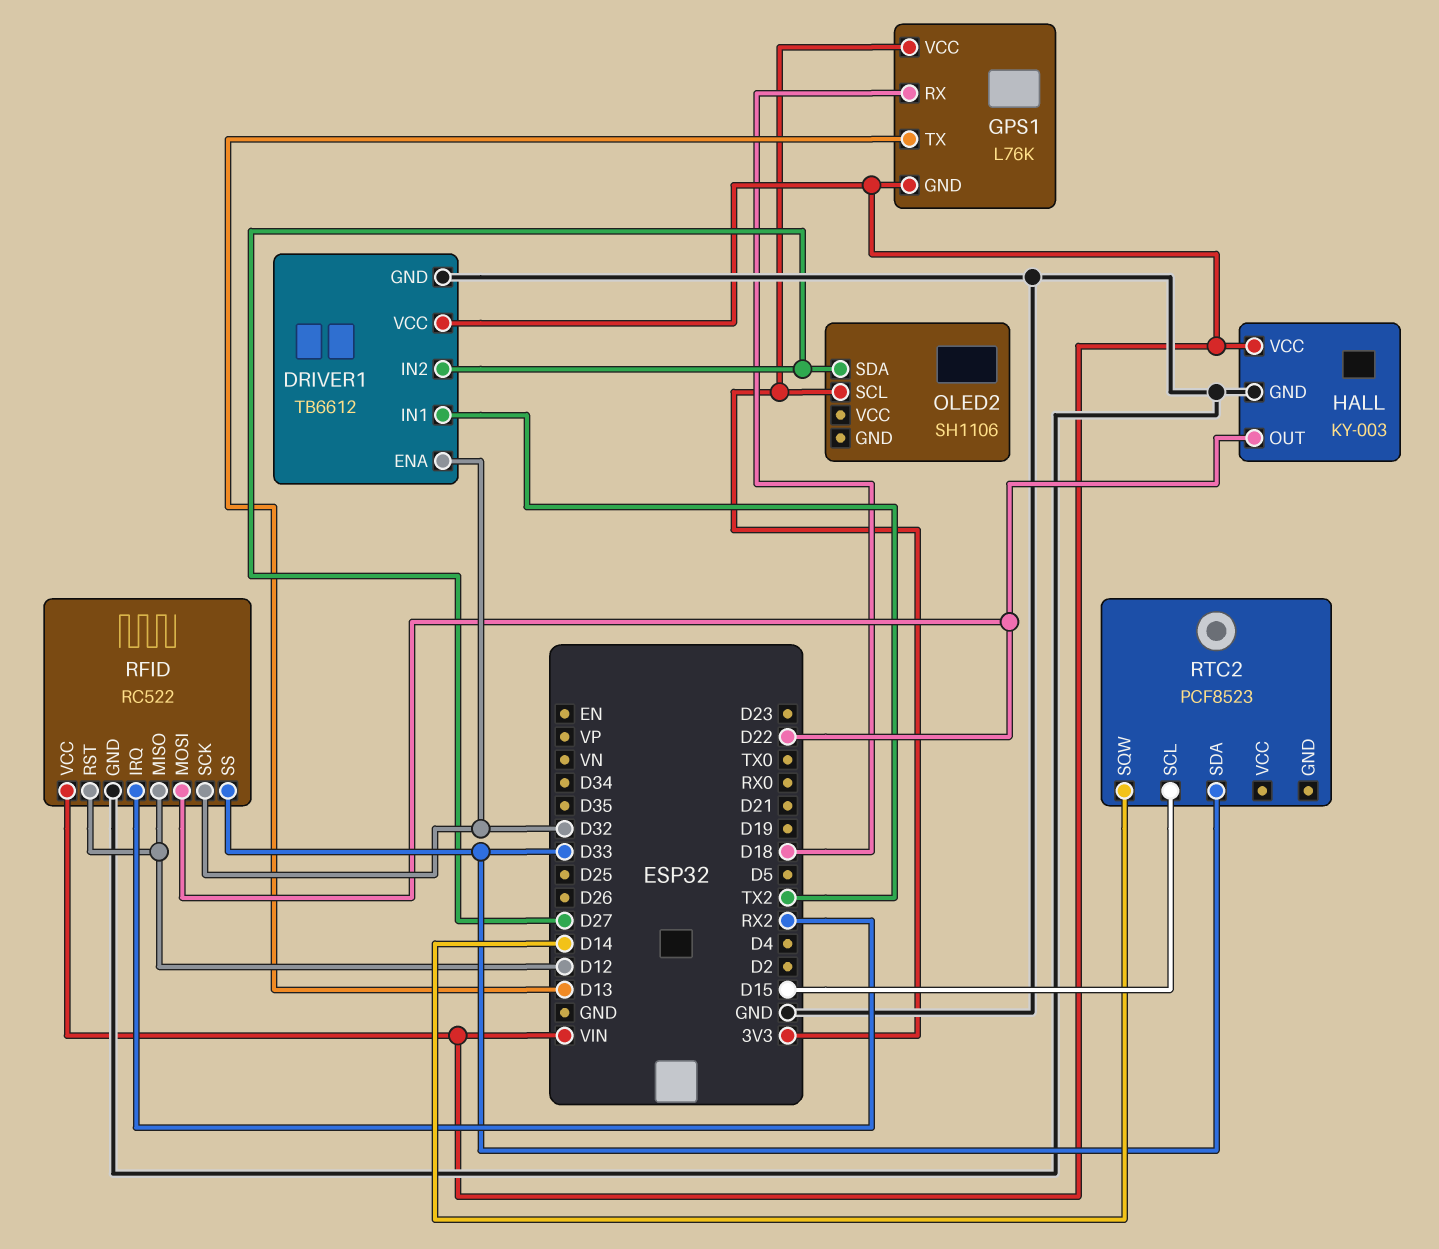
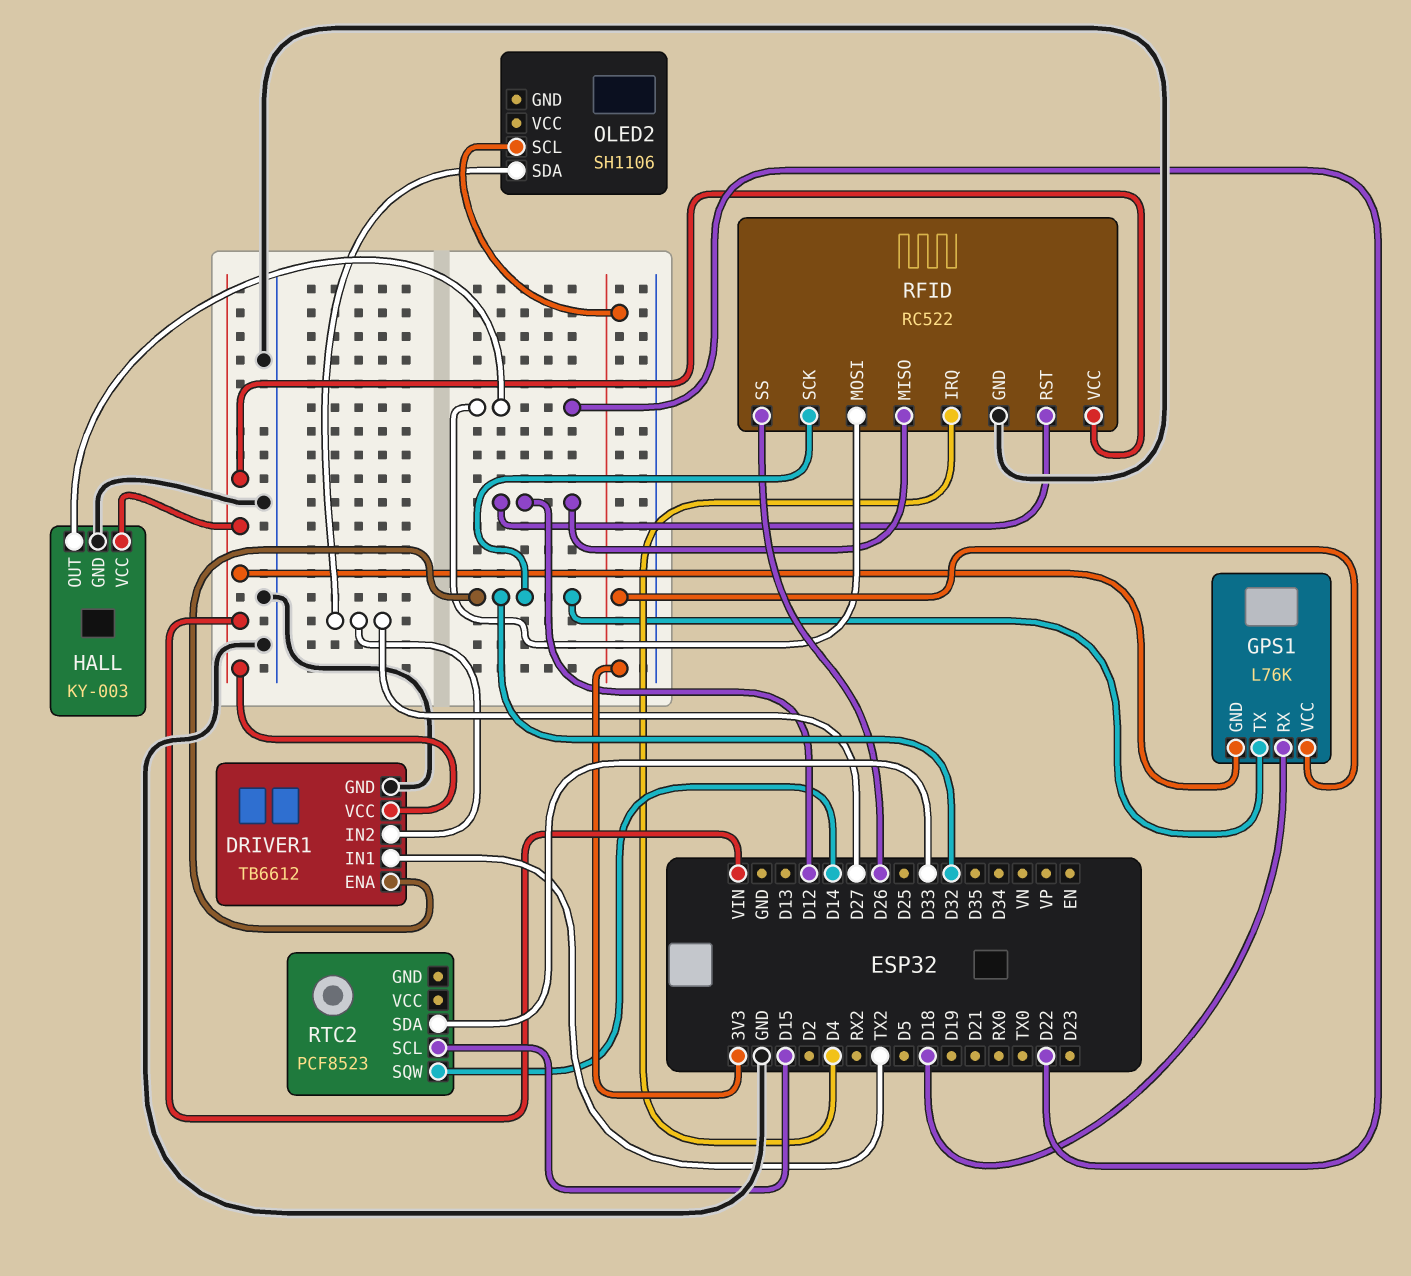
GPS1 pin TX: D13 -> D32
RFID pin IRQ: RX2 -> D4
RFID pin SS: D33 -> D26

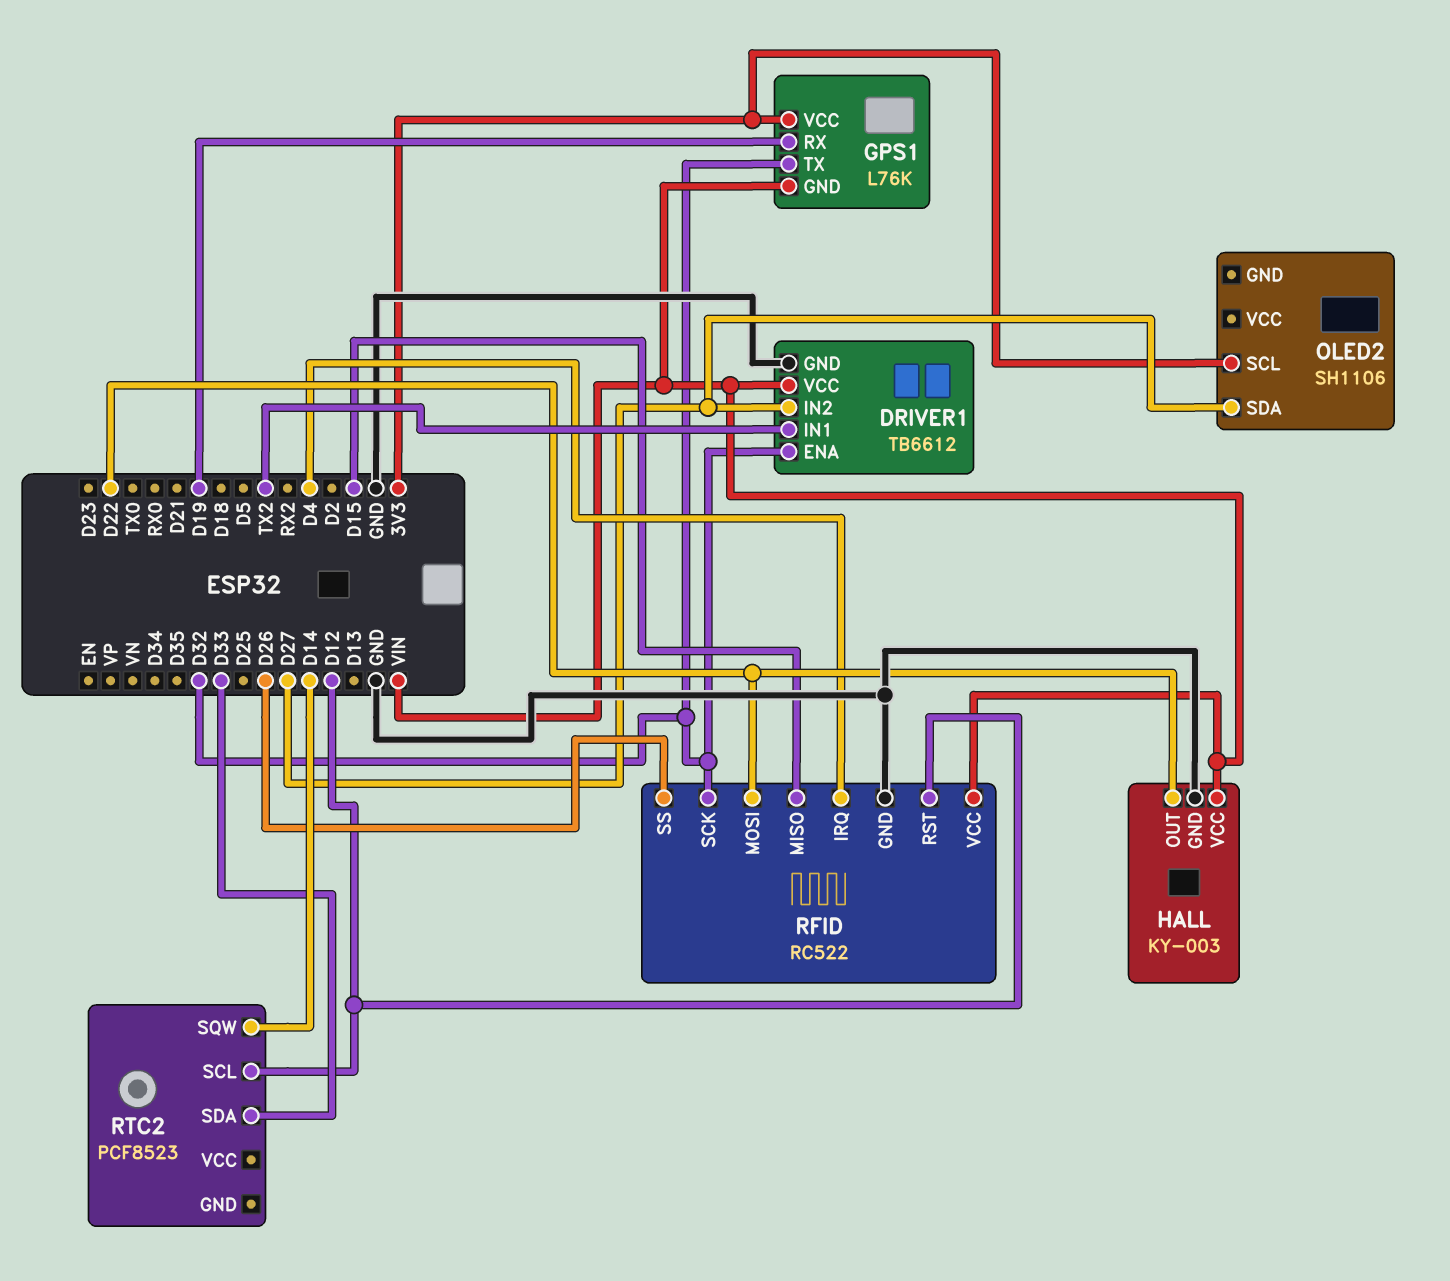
GPS1 pin RX: D18 -> D19
RFID pin MISO: D12 -> D15
RTC2 pin SCL: D15 -> D12

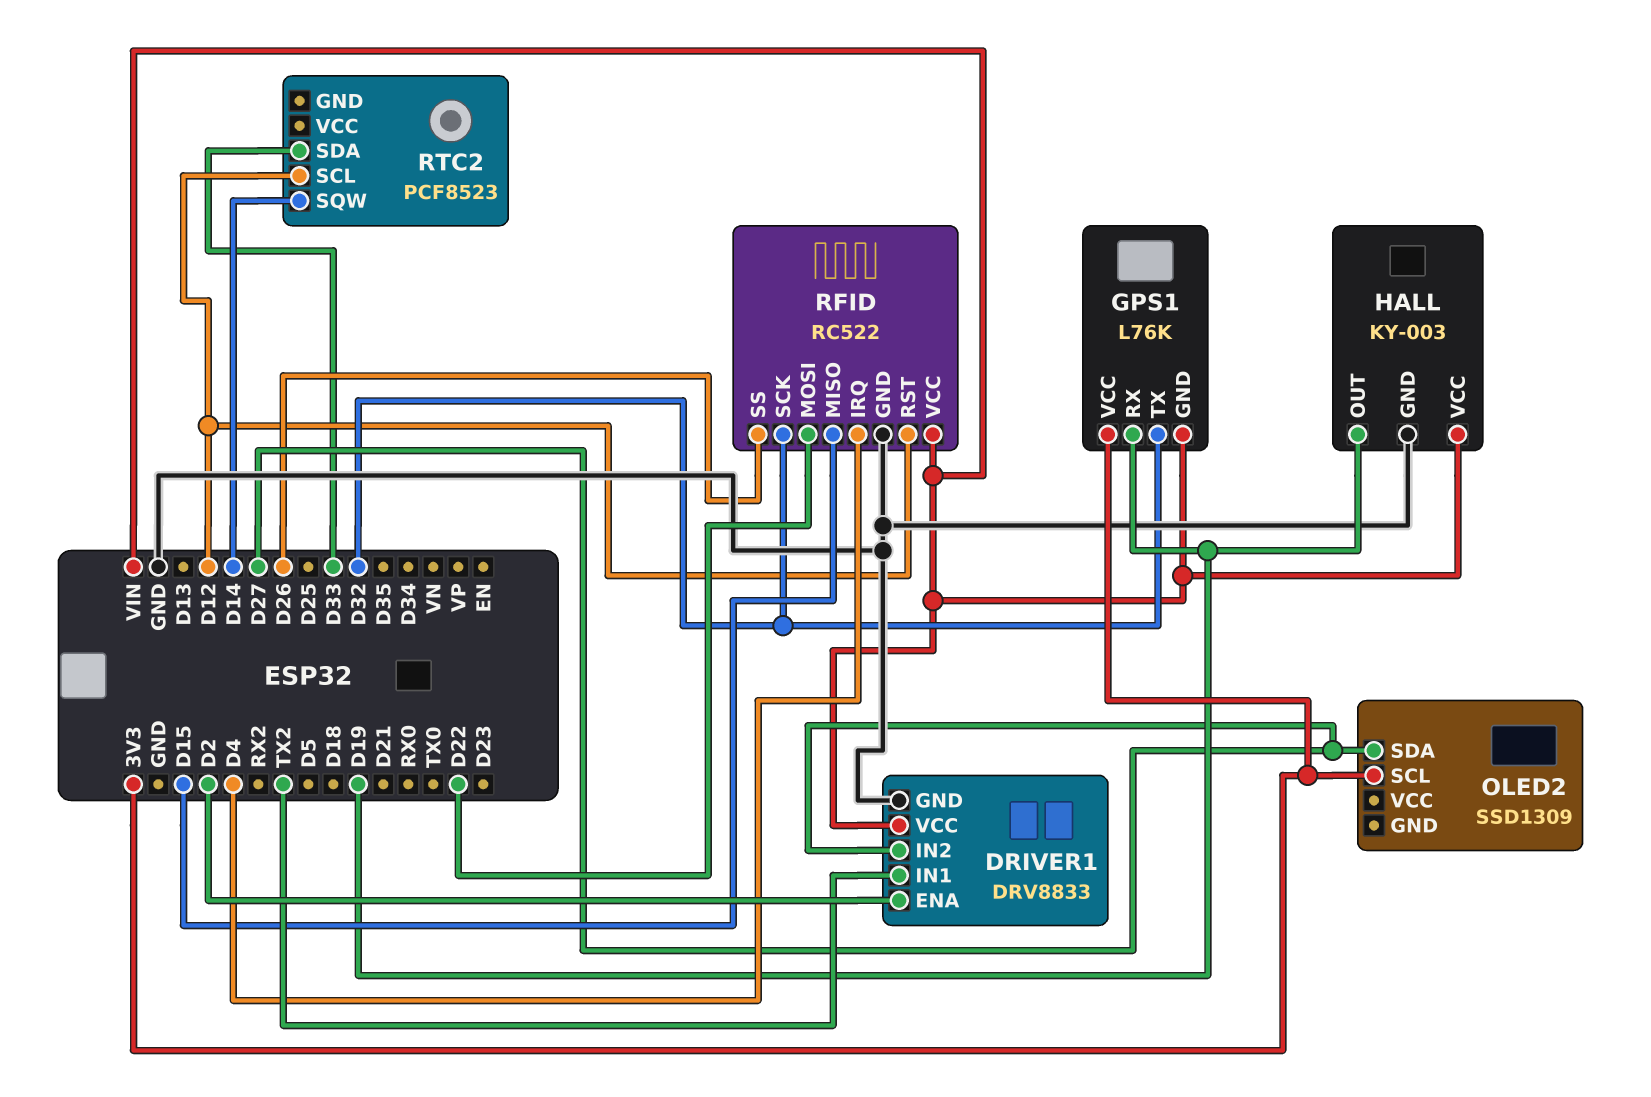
DRIVER1: TB6612 -> DRV8833
DRIVER1 pin ENA: D32 -> D2
HALL pin OUT: D22 -> D19
OLED2: SH1106 -> SSD1309

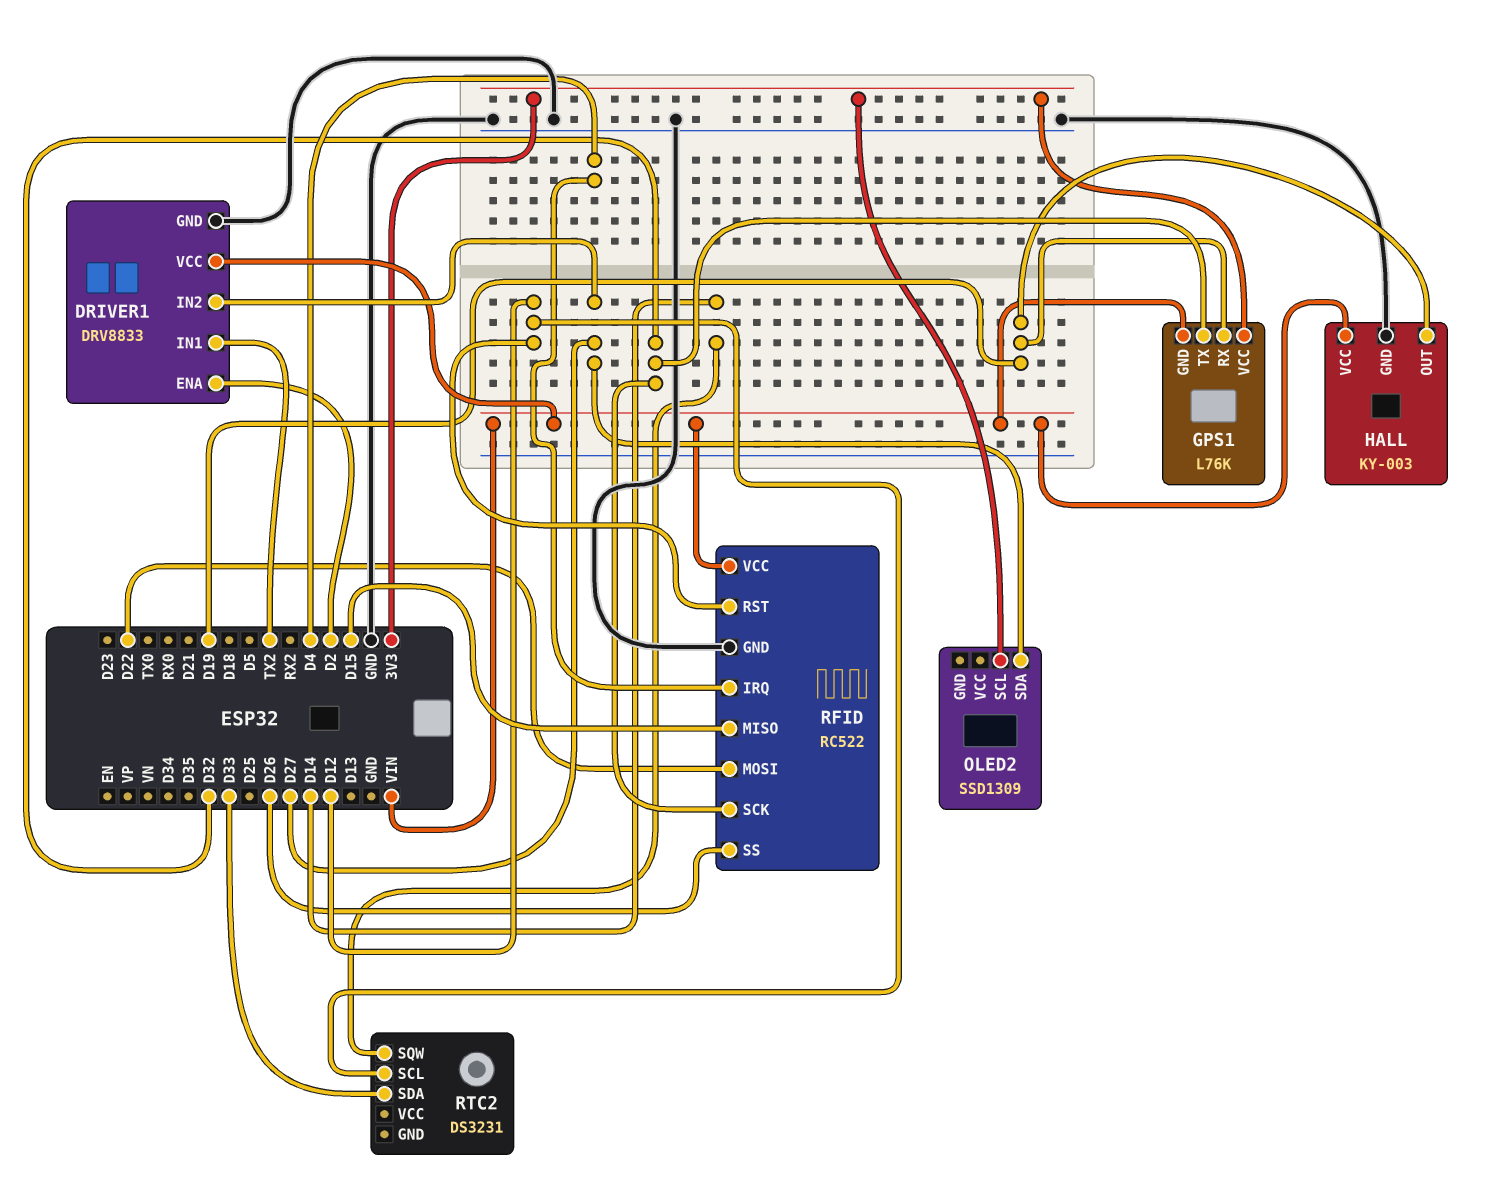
RTC2: PCF8523 -> DS3231

